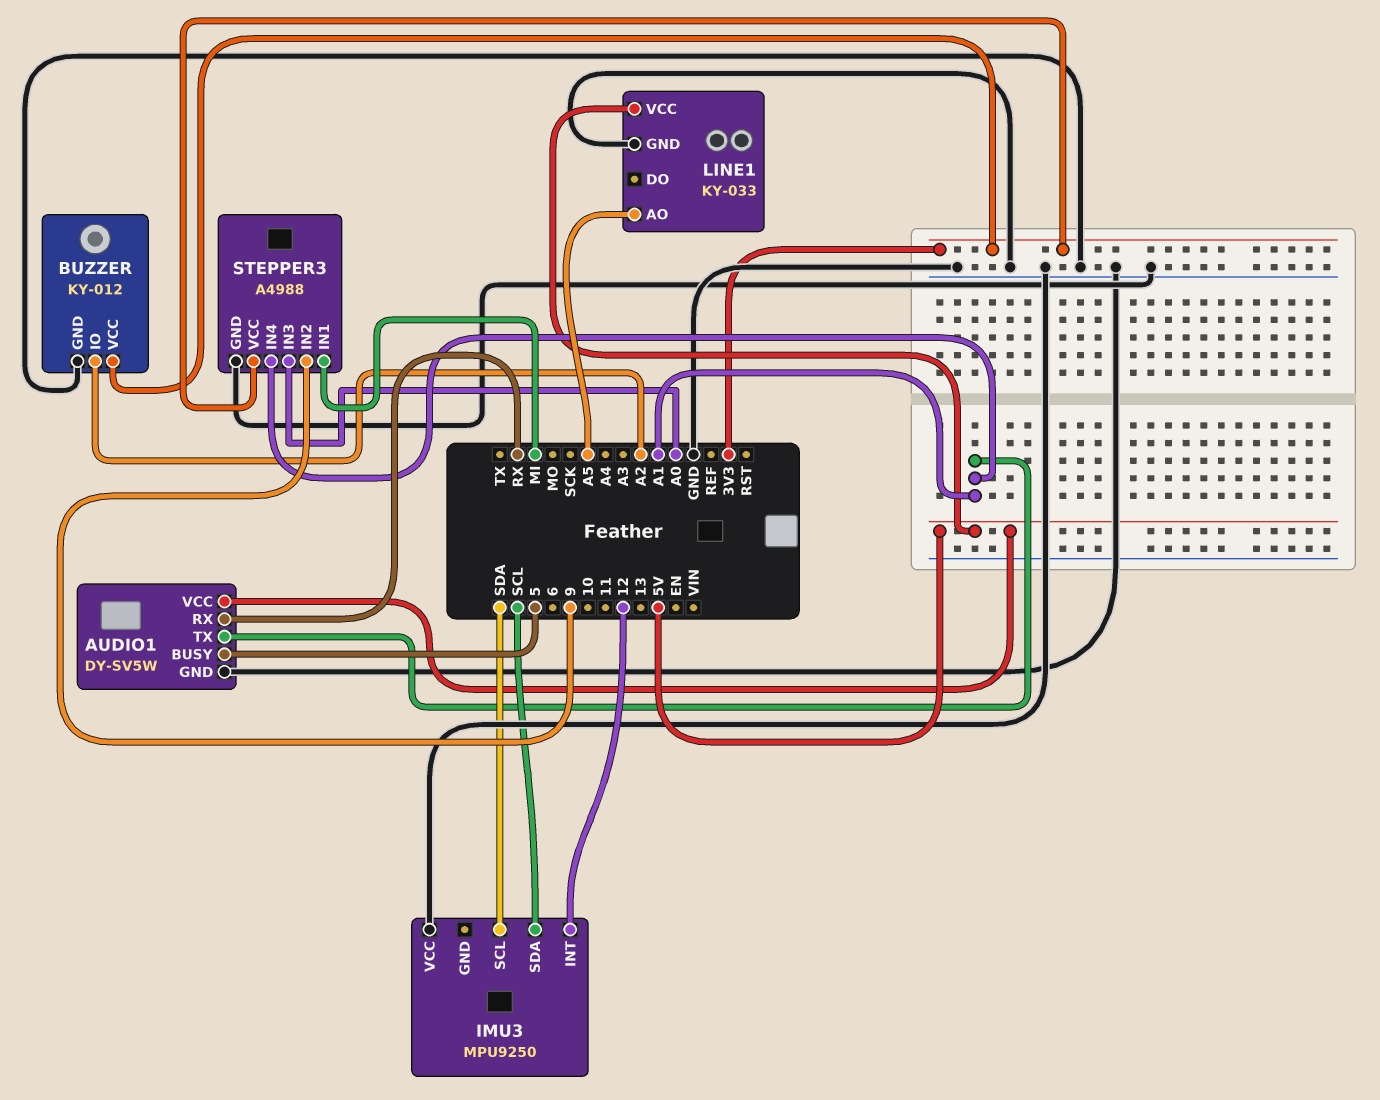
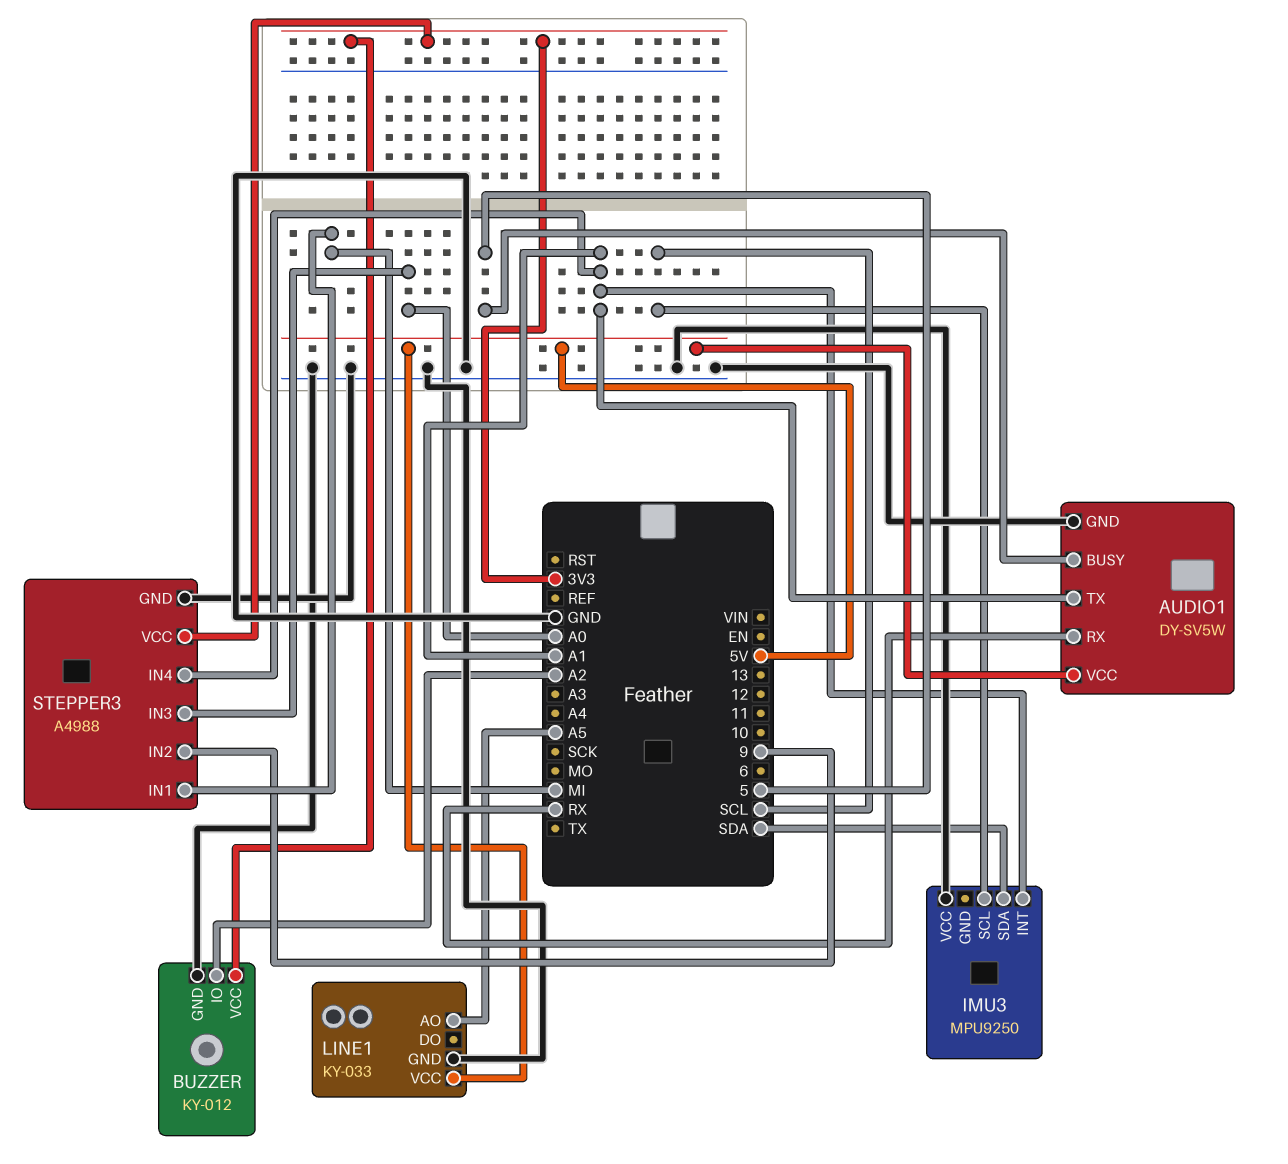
IMU3 pin INT: 12 -> A1
IMU3 pin SCL: SDA -> SCL
IMU3 pin SDA: SCL -> SDA

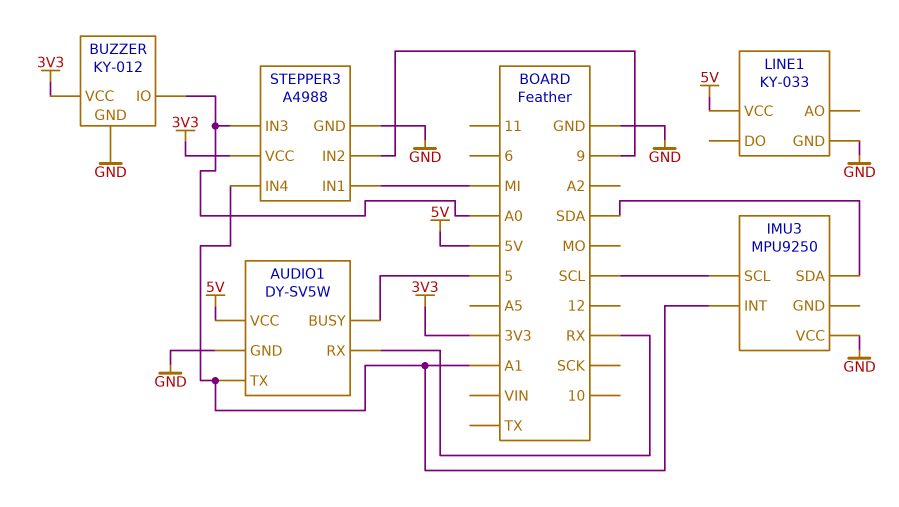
BUZZER pin IO: A2 -> A0
LINE1 pin AO: A5 -> none

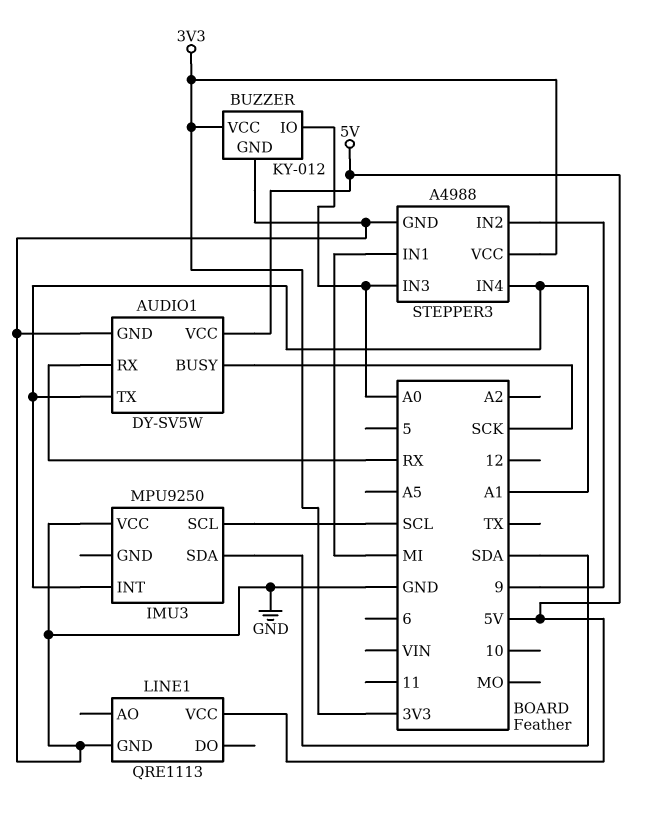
AUDIO1 pin BUSY: 5 -> SCK
LINE1: KY-033 -> QRE1113

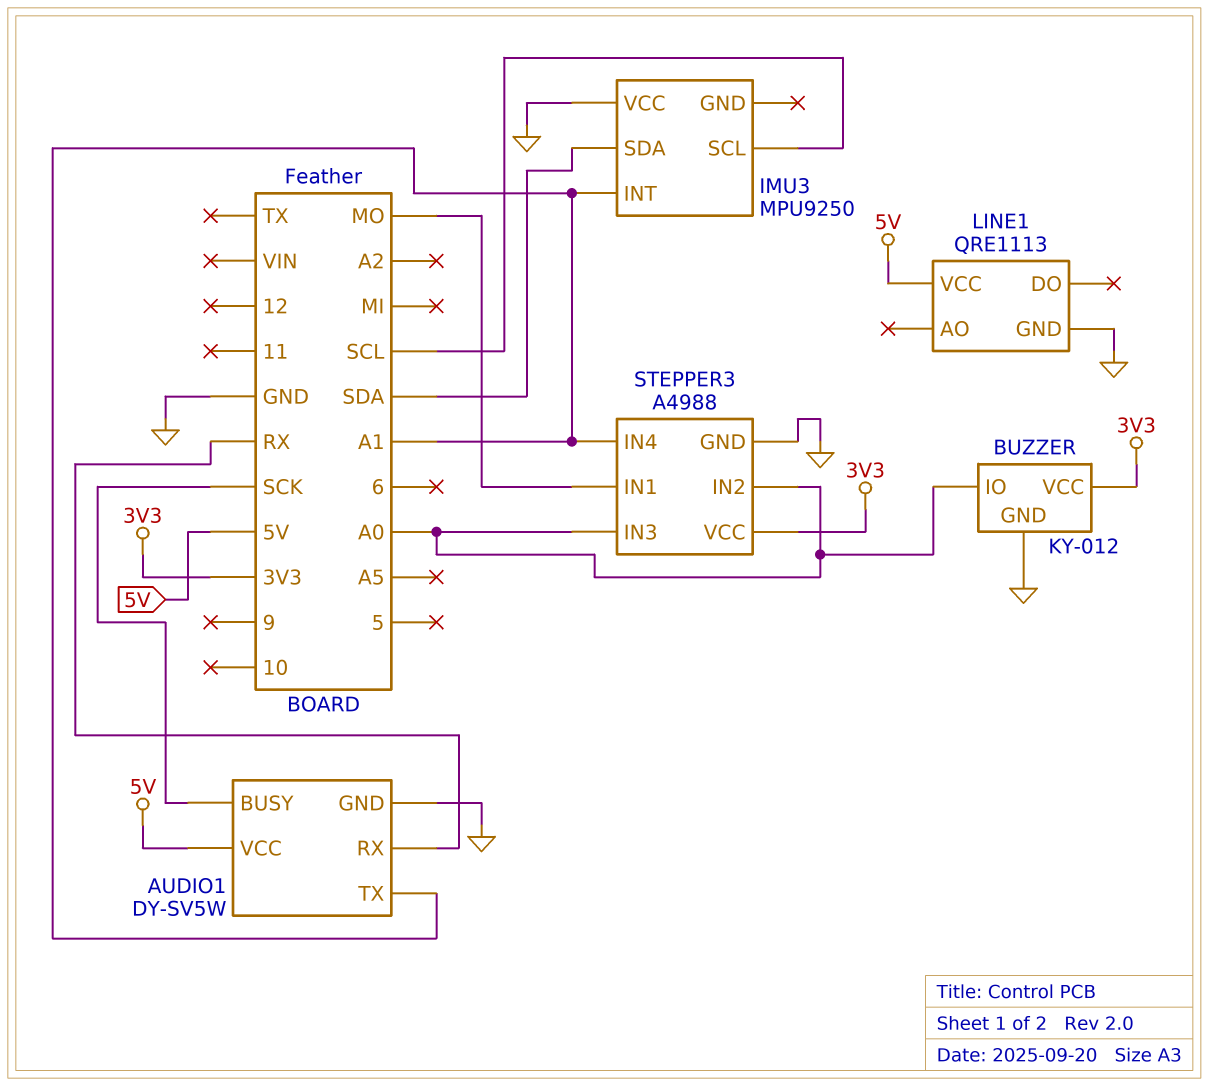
STEPPER3 pin IN1: MI -> MO
STEPPER3 pin IN2: 9 -> A0

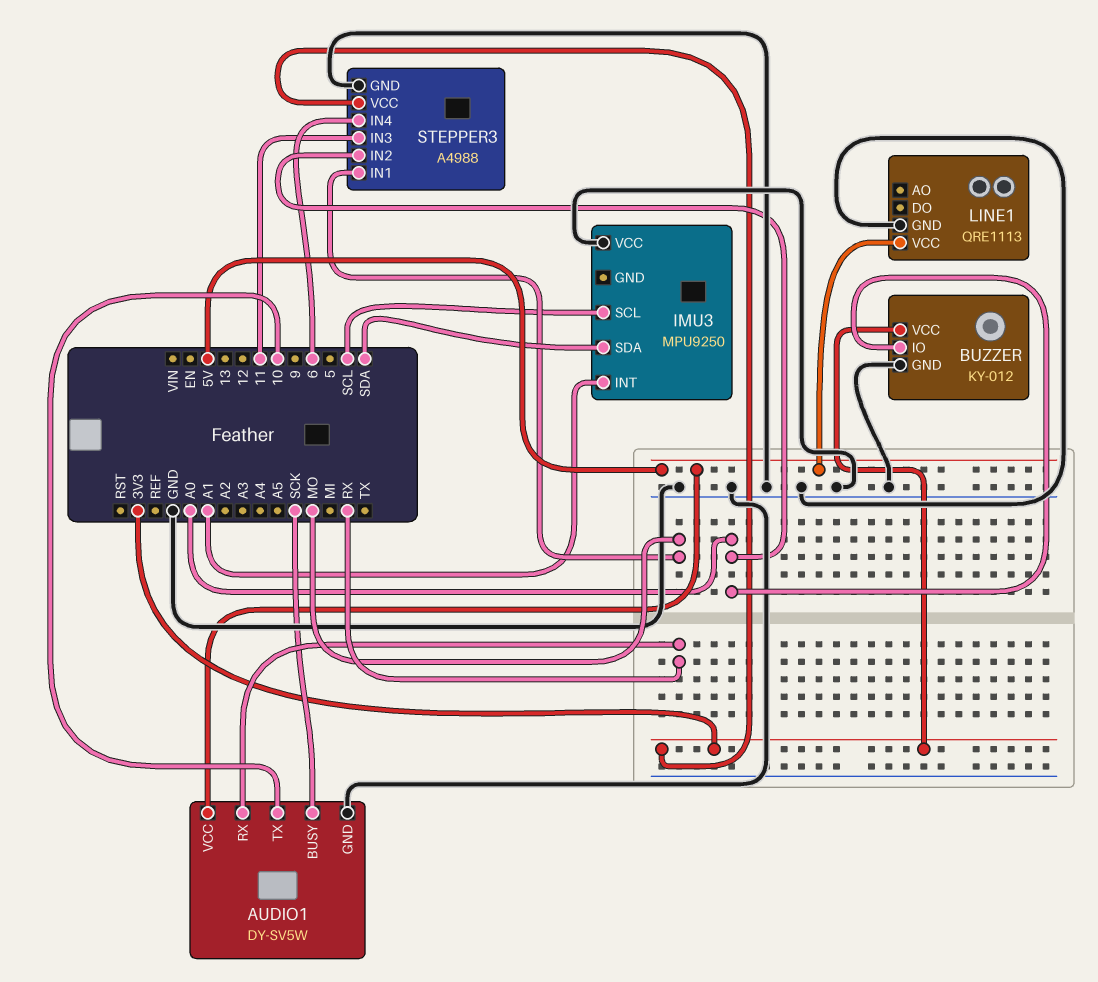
AUDIO1 pin TX: A1 -> 10
STEPPER3 pin IN3: A0 -> 11
STEPPER3 pin IN4: A1 -> 6

